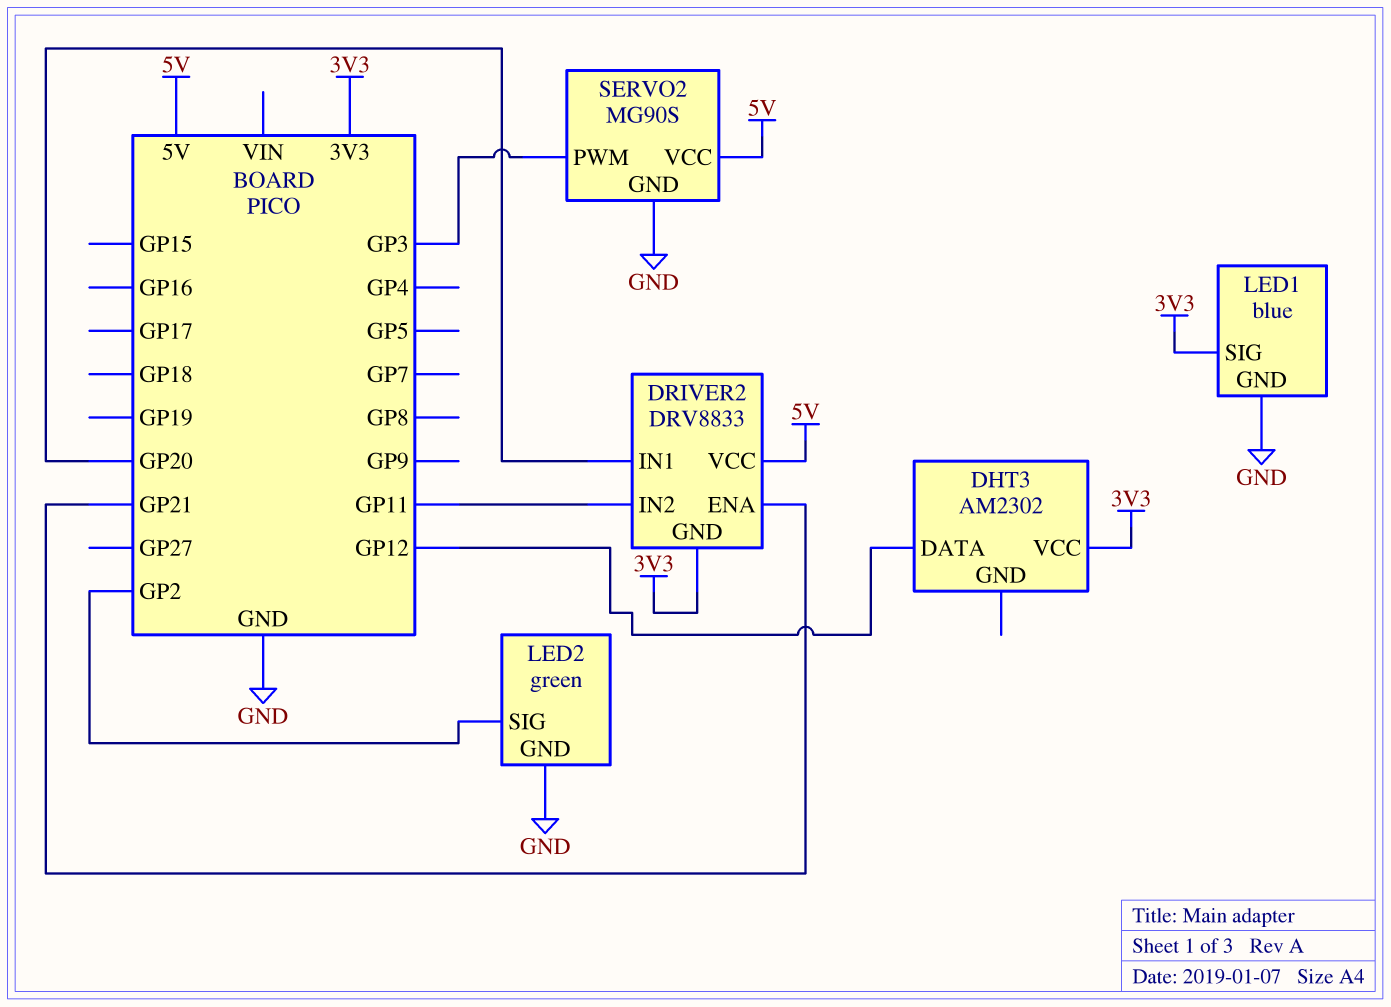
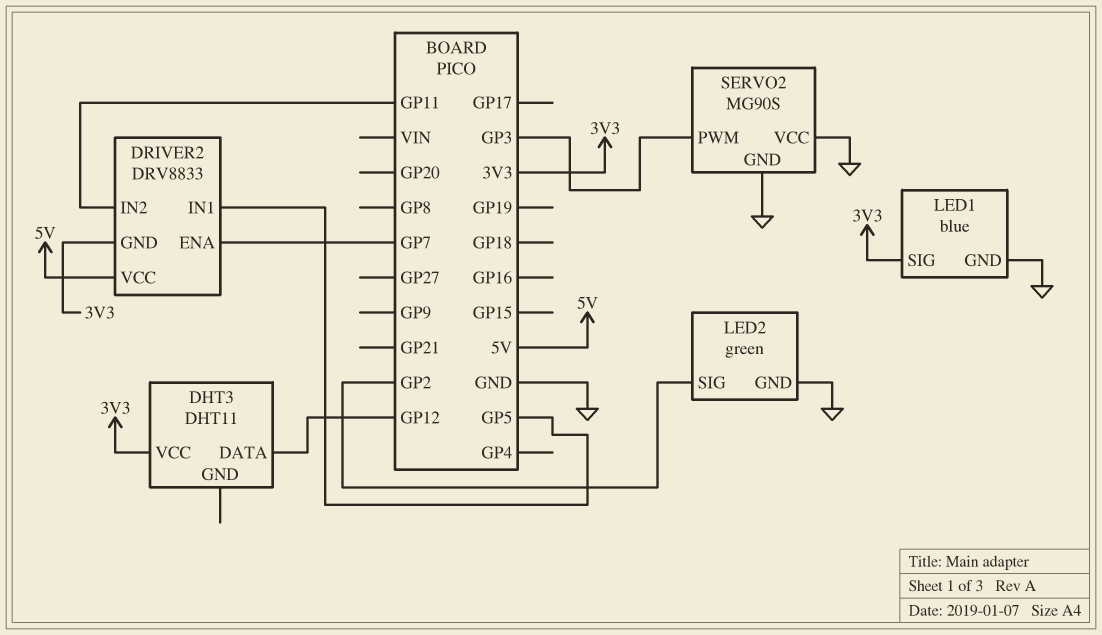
DHT3: AM2302 -> DHT11
DRIVER2 pin ENA: GP21 -> GP7
DRIVER2 pin IN1: GP20 -> GP5
SERVO2 pin VCC: 5V -> GND

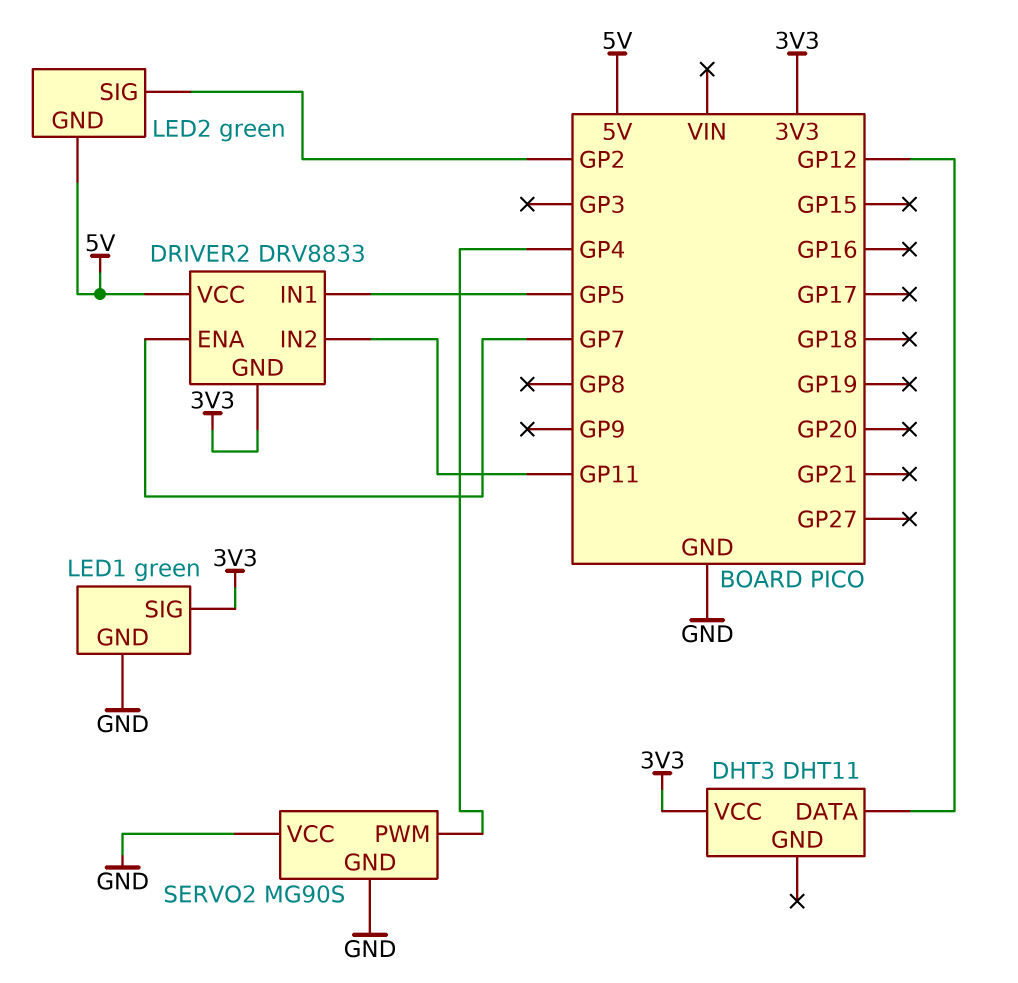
LED1: blue -> green
LED2 pin GND: GND -> 5V
SERVO2 pin PWM: GP3 -> GP4

